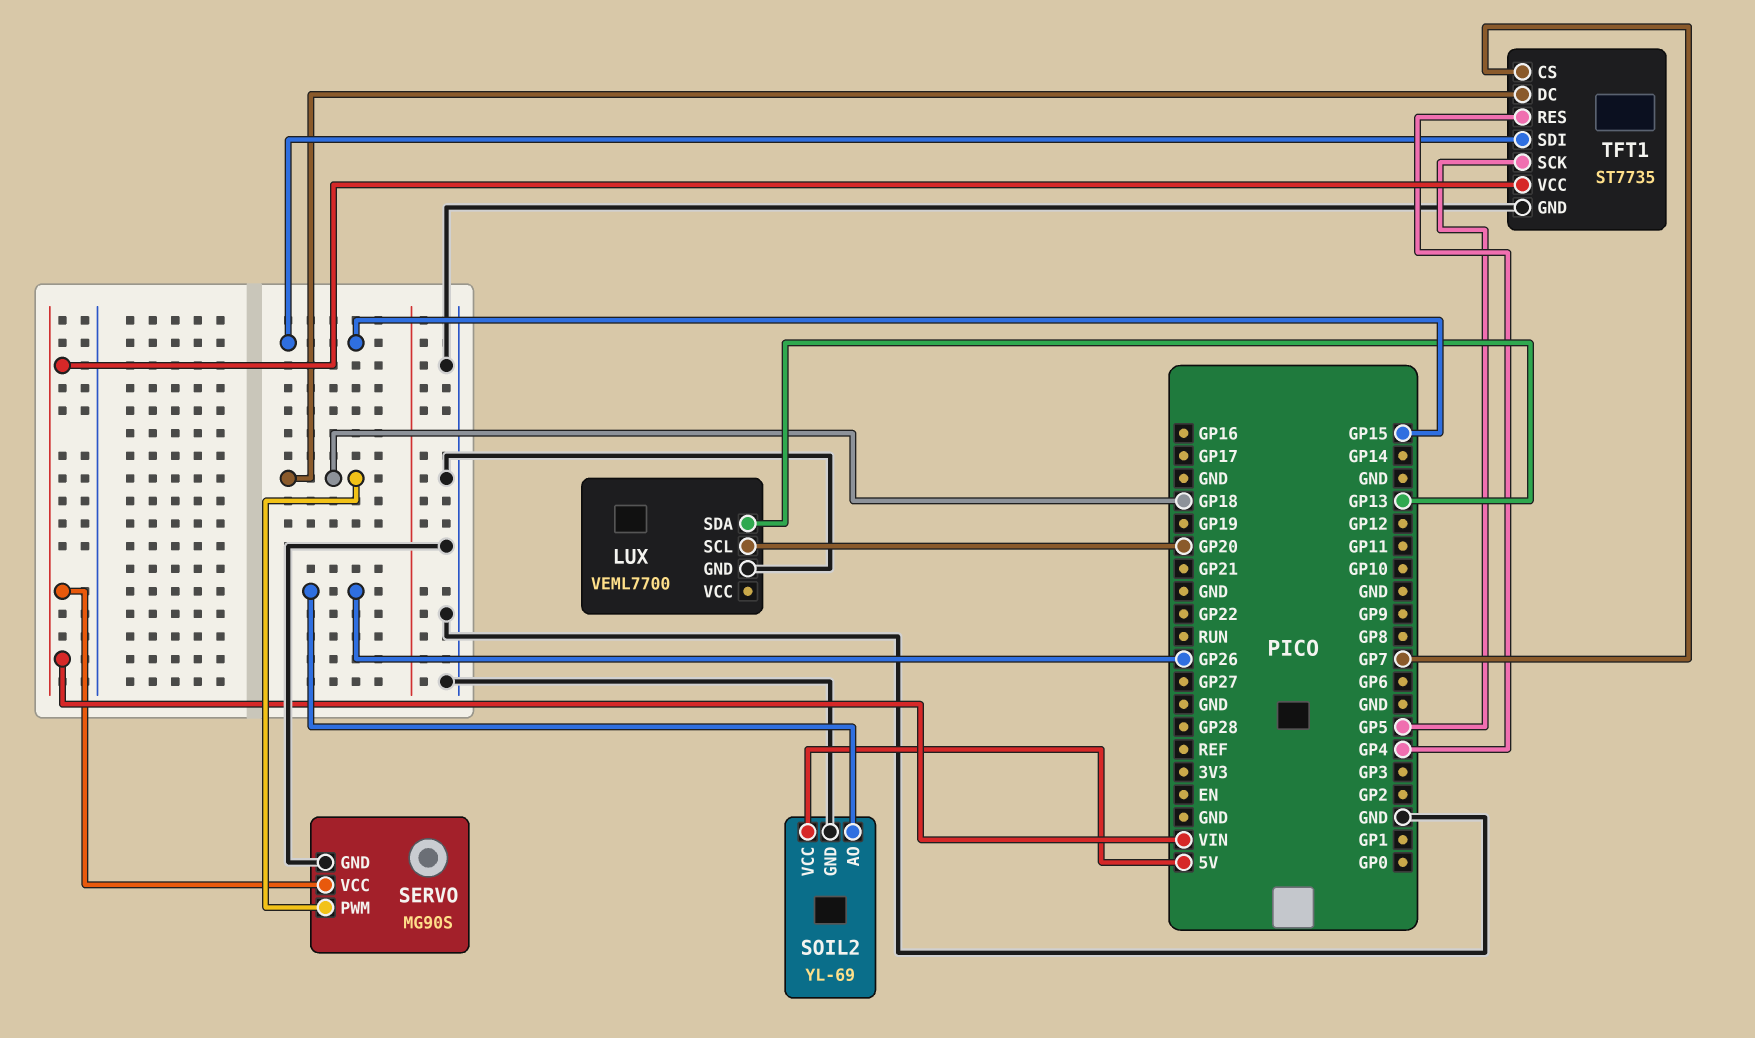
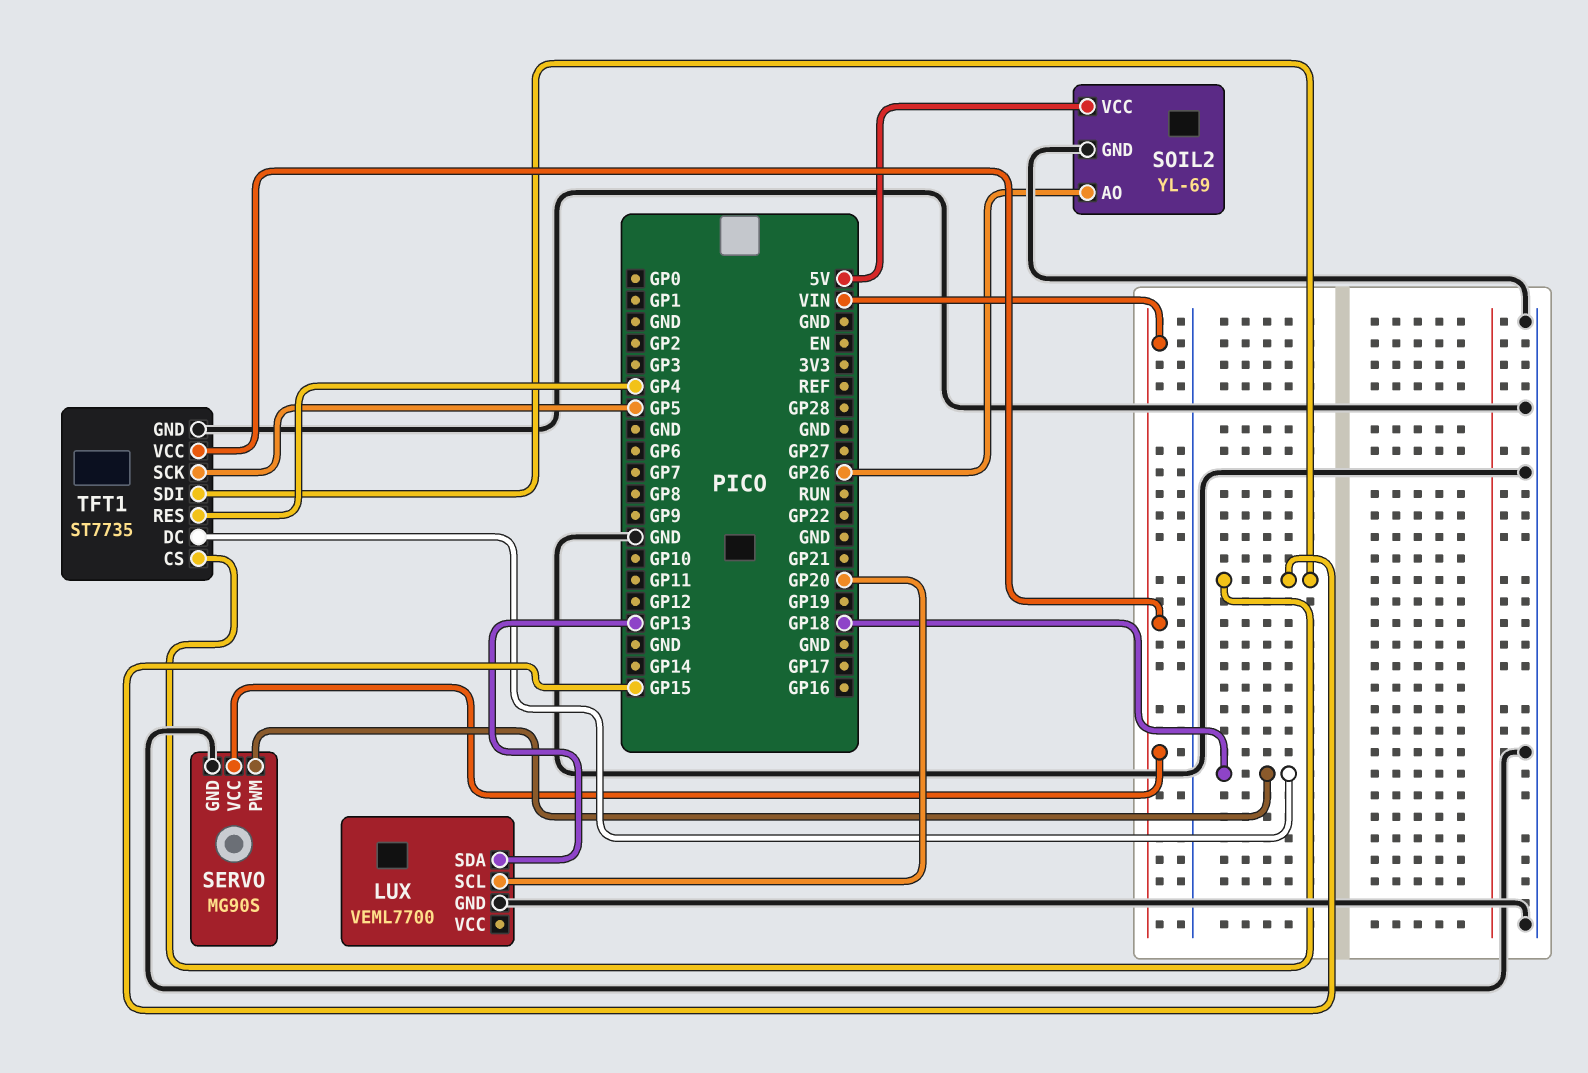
TFT1 pin CS: GP7 -> GP15

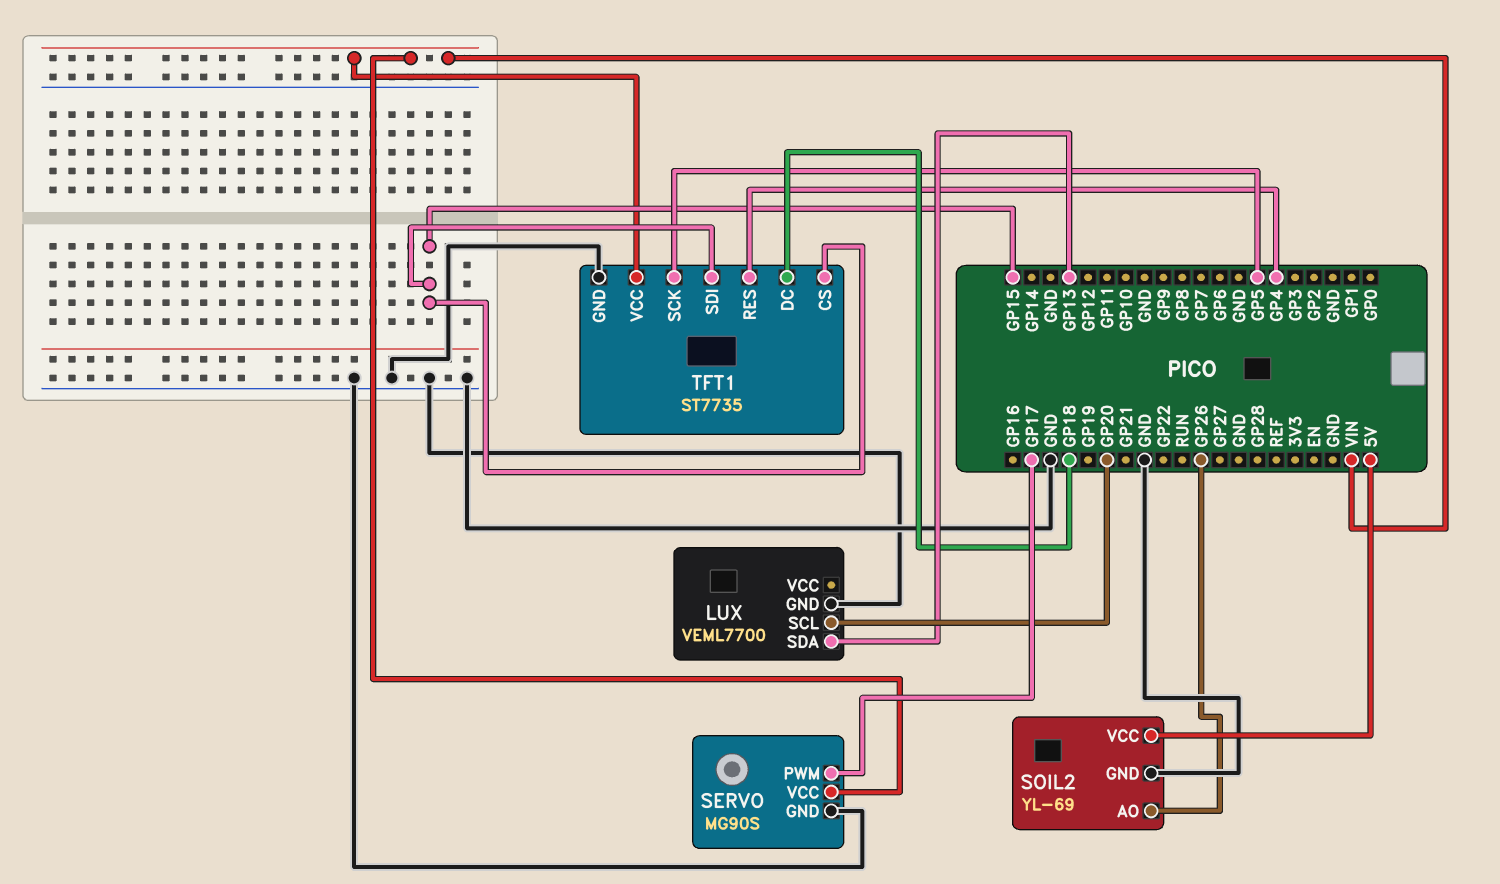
SERVO pin PWM: GP18 -> GP17

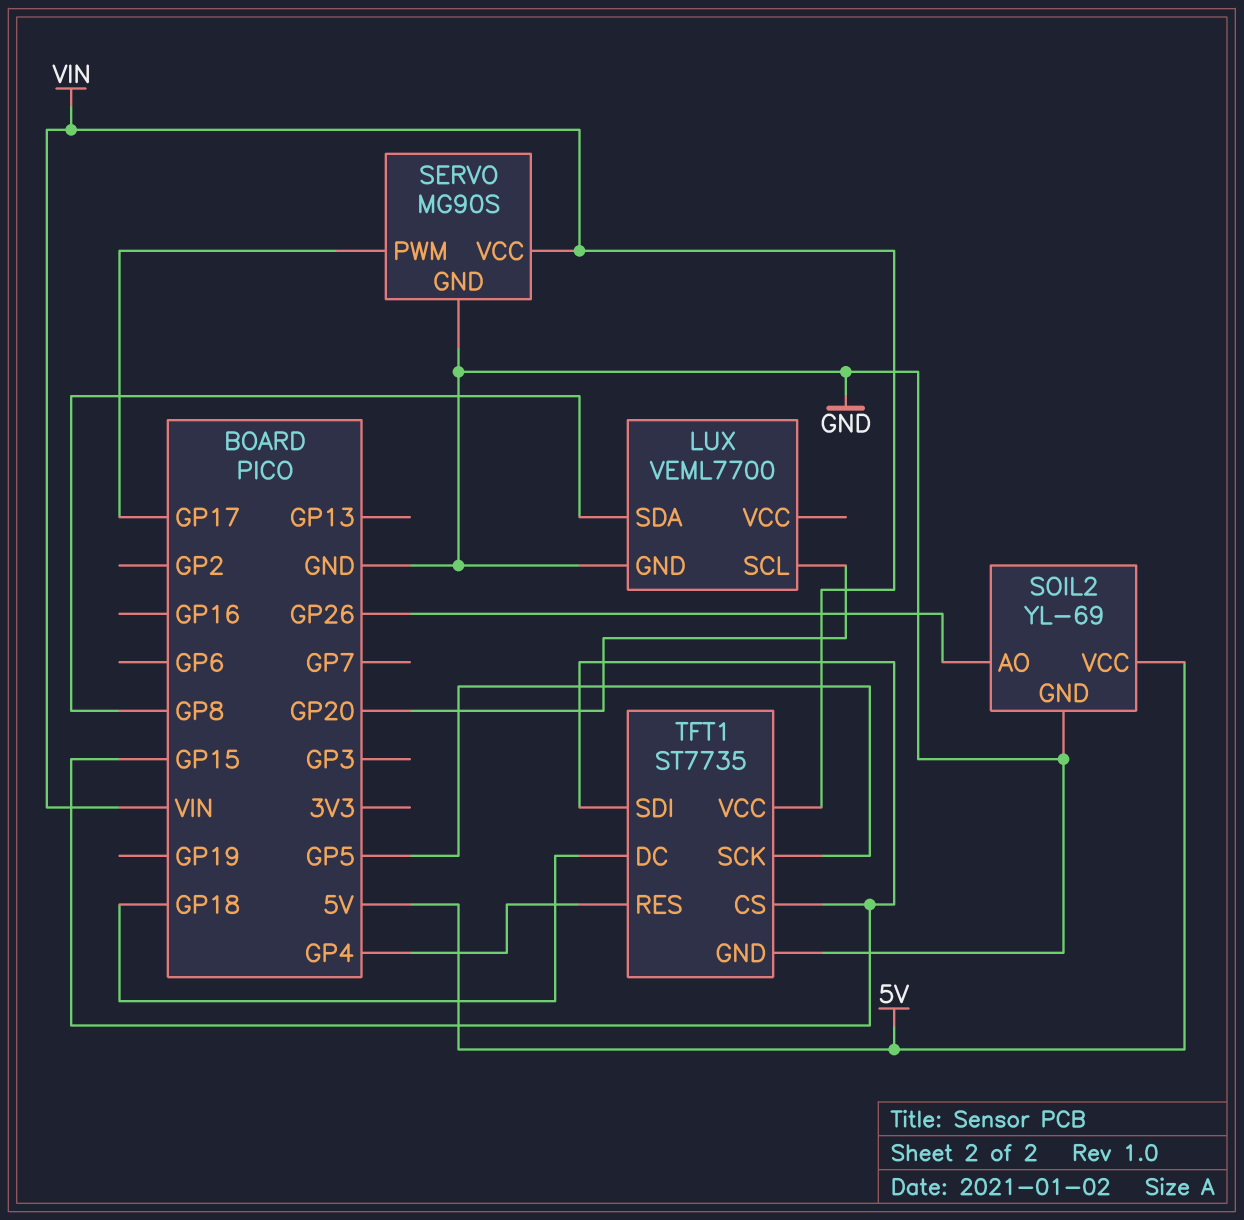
LUX pin SDA: GP13 -> GP8

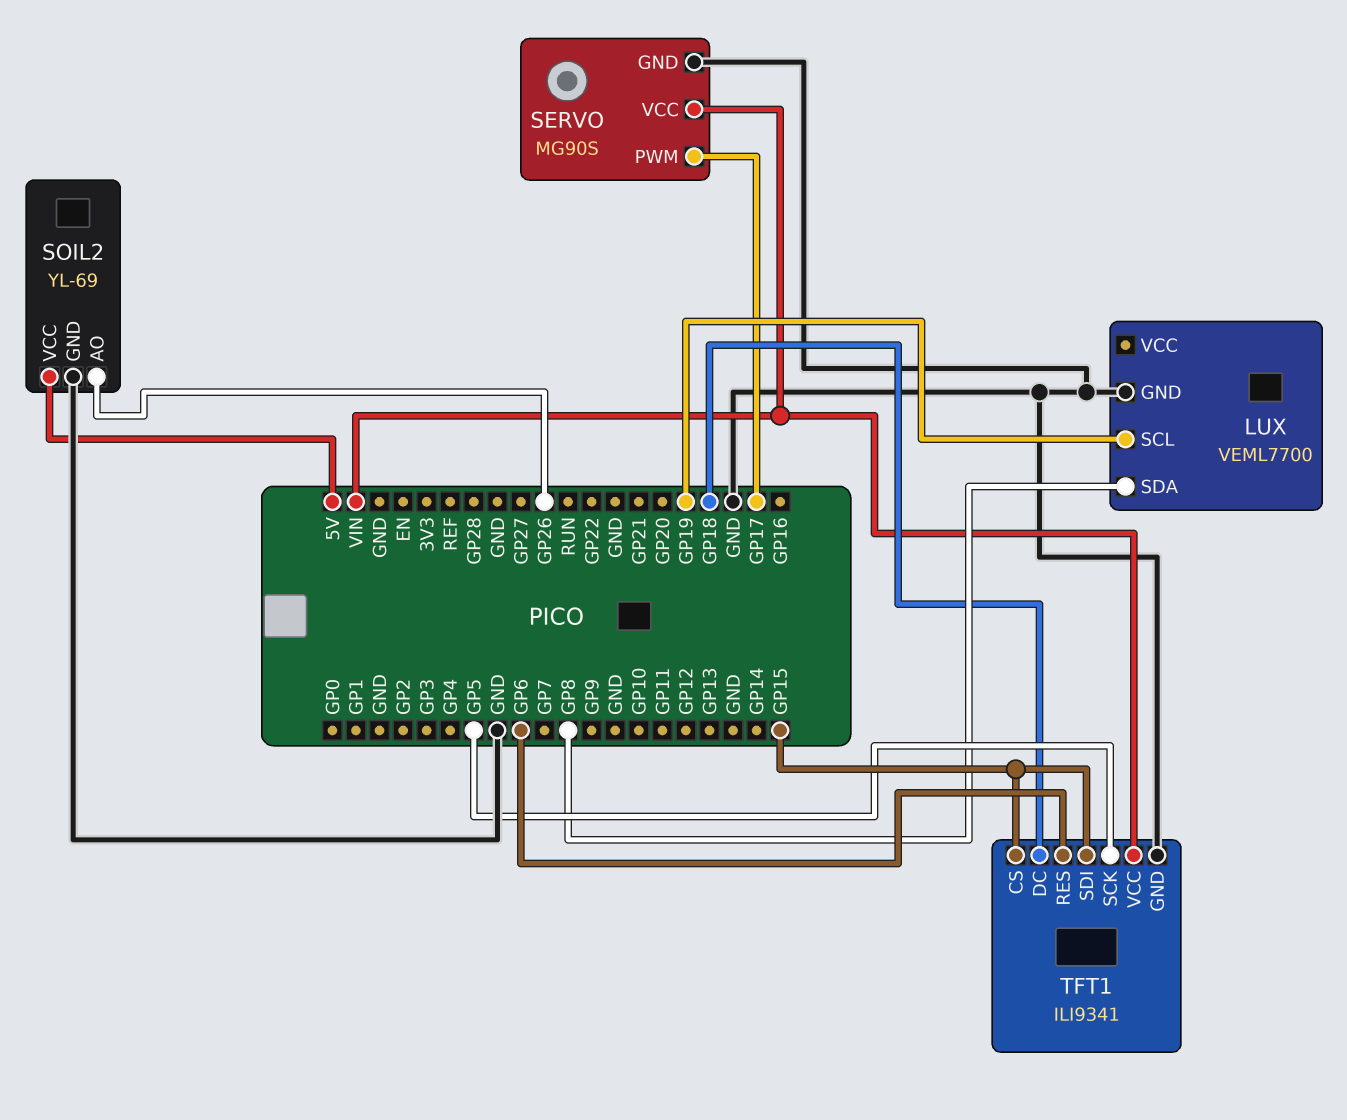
LUX pin SCL: GP20 -> GP19
TFT1: ST7735 -> ILI9341
TFT1 pin RES: GP4 -> GP6

